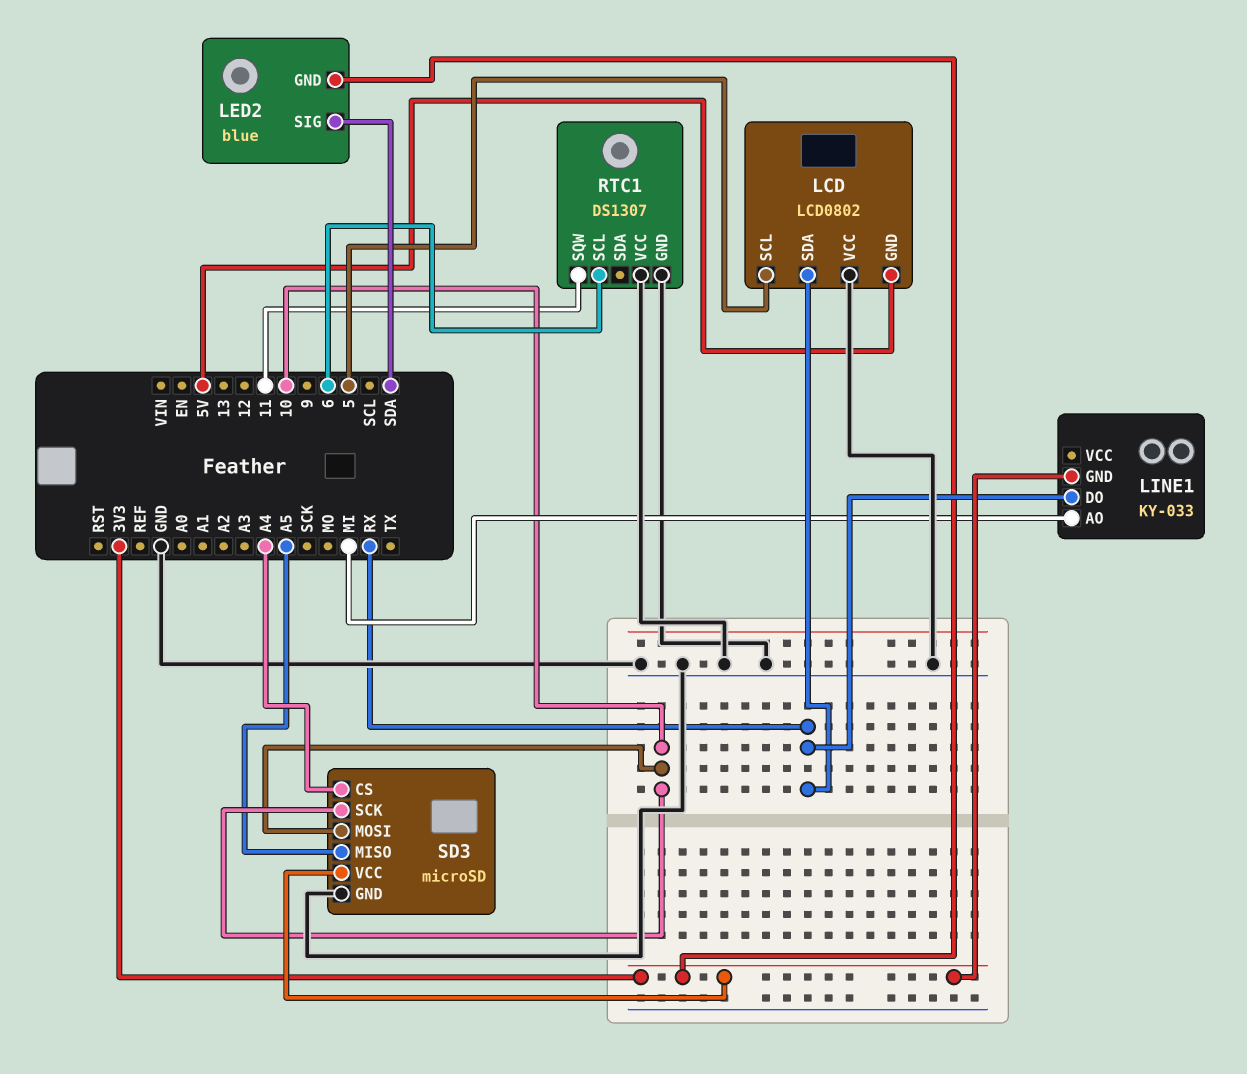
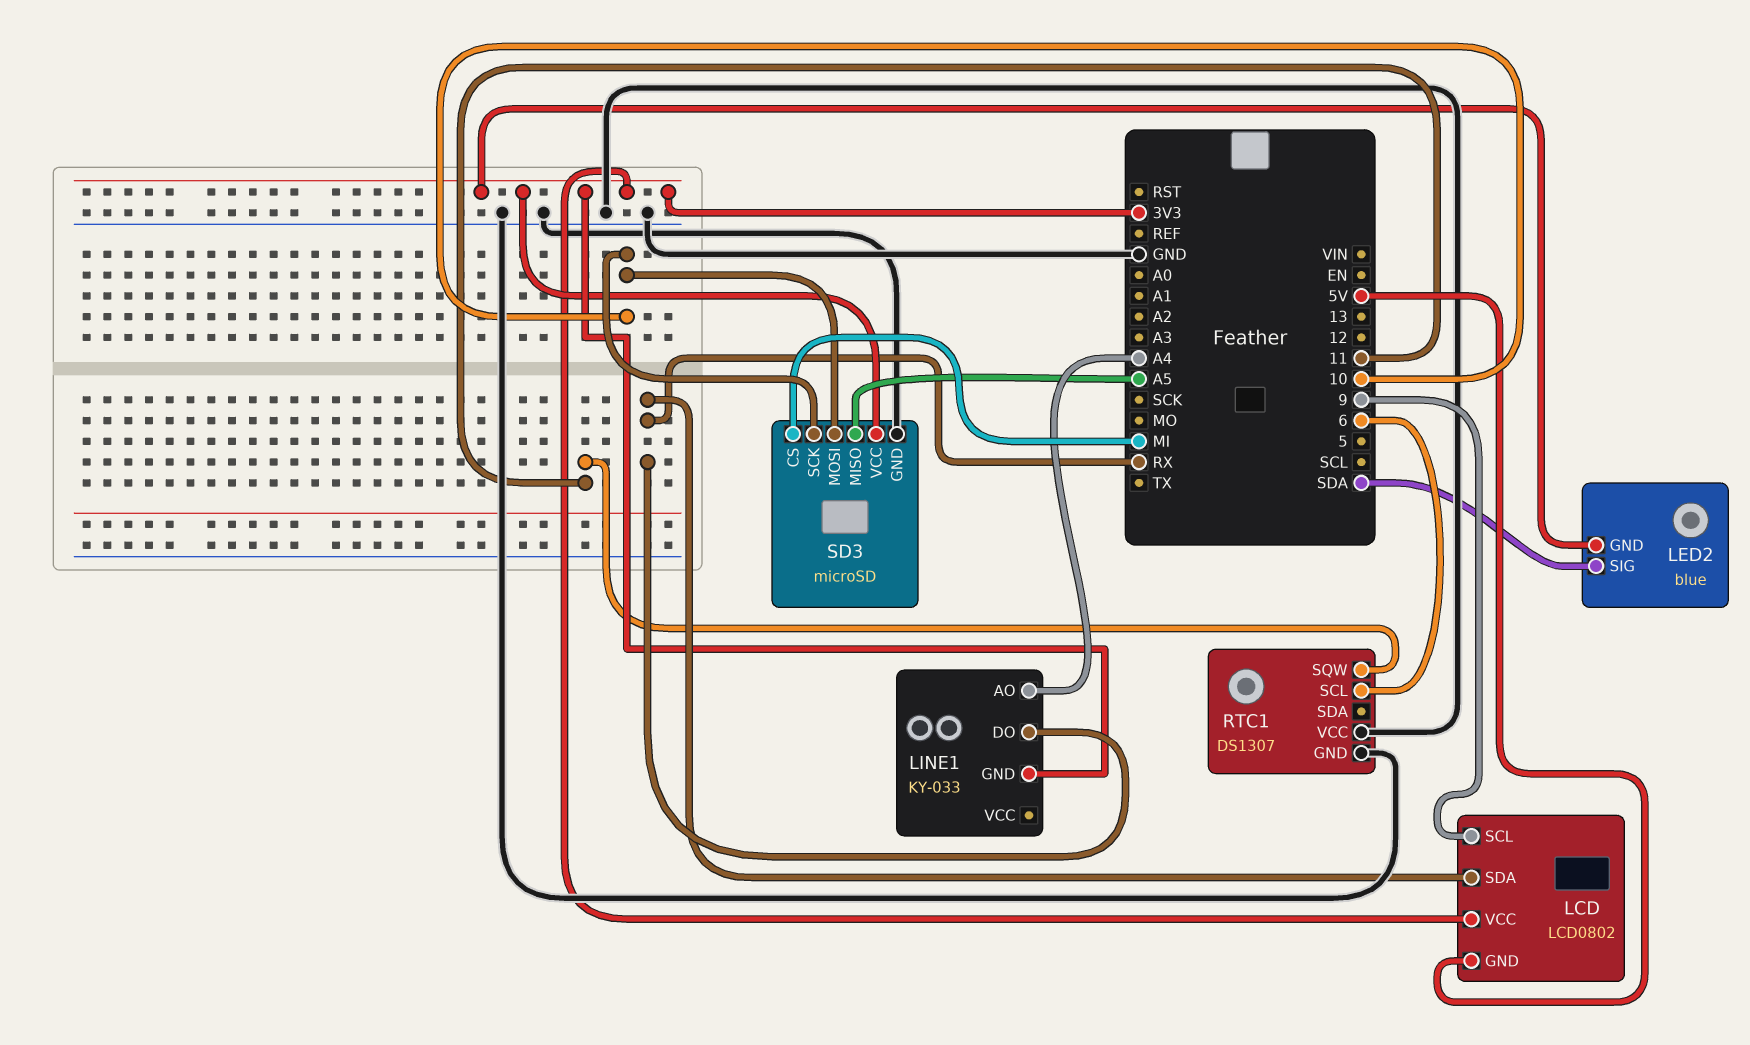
LCD pin SCL: 5 -> 9
LCD pin VCC: GND -> 3V3
LINE1 pin AO: MI -> A4
SD3 pin CS: A4 -> MI

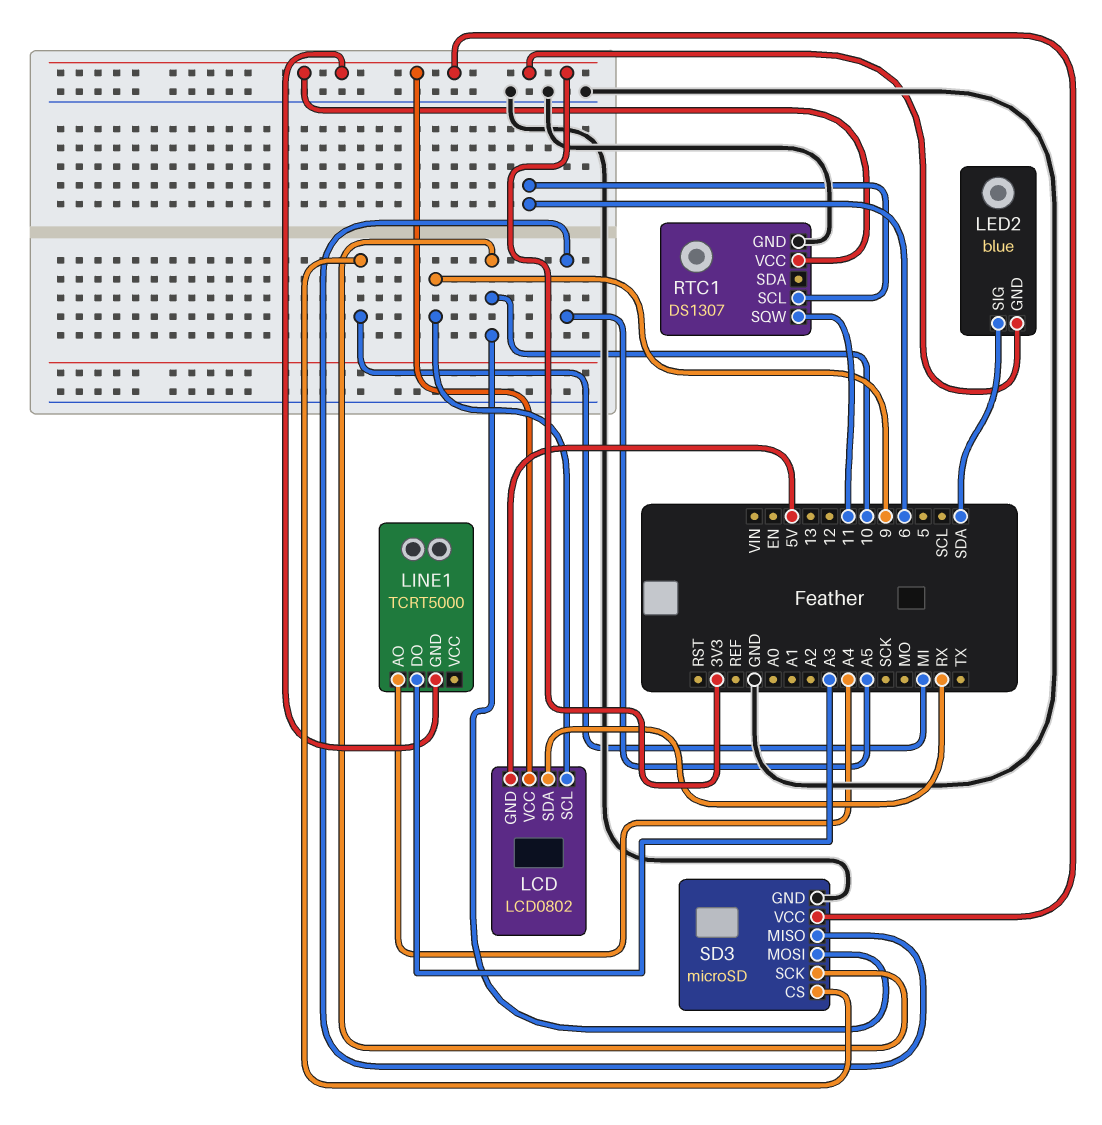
LINE1: KY-033 -> TCRT5000
LINE1 pin DO: RX -> A3
RTC1 pin VCC: GND -> 3V3

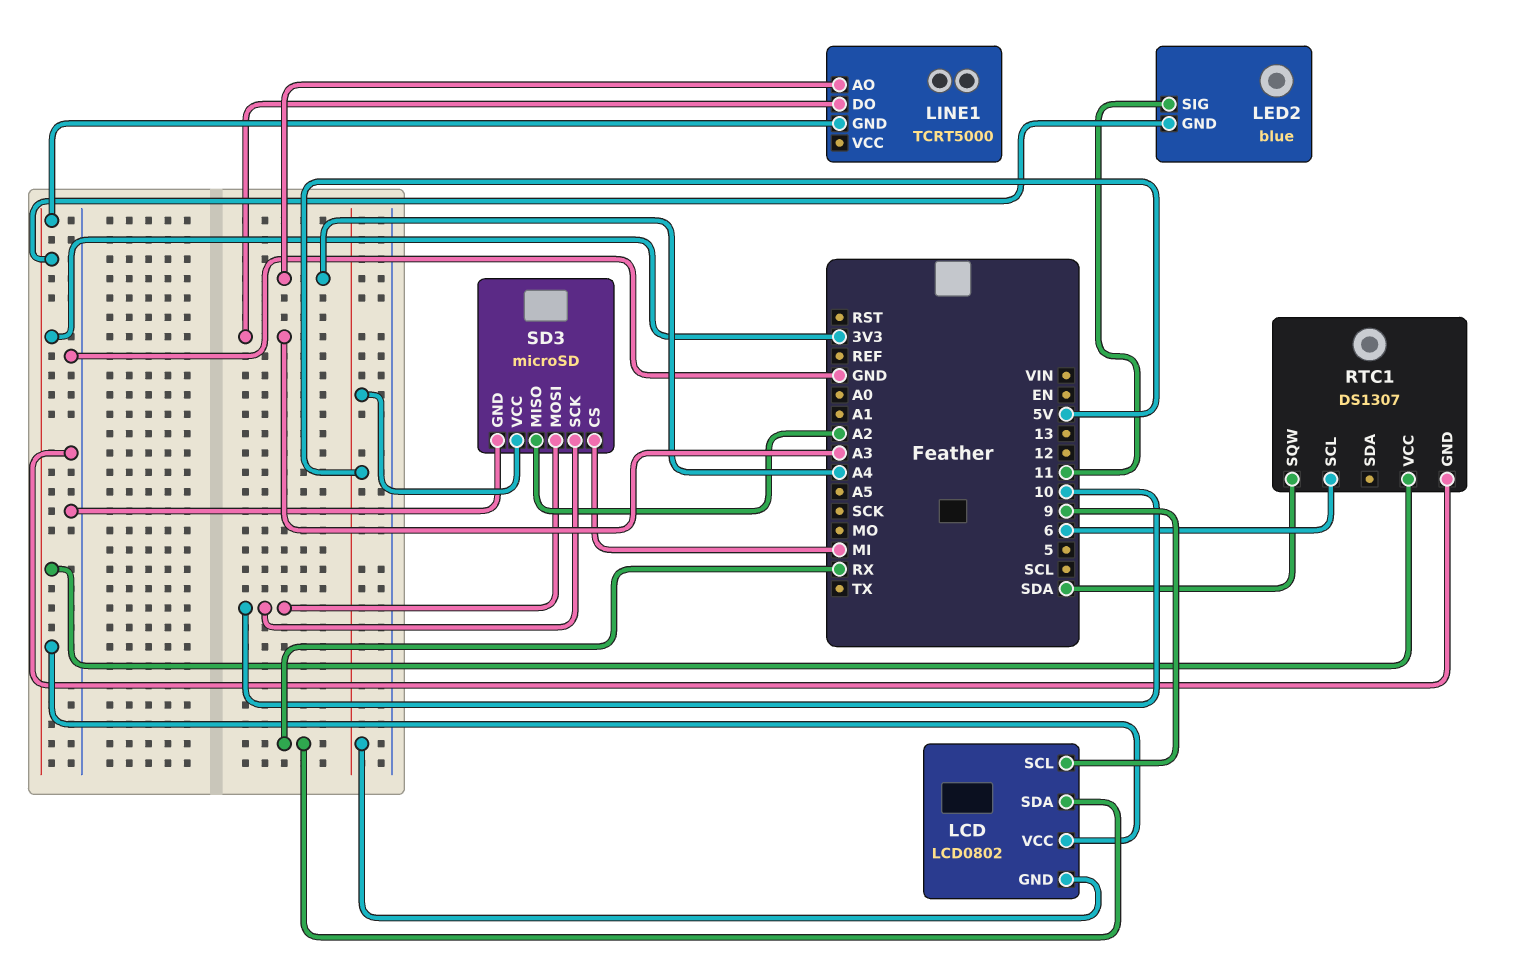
LED2 pin SIG: SDA -> 11
RTC1 pin SQW: 11 -> SDA
SD3 pin MISO: A5 -> A2
SD3 pin VCC: 3V3 -> 5V

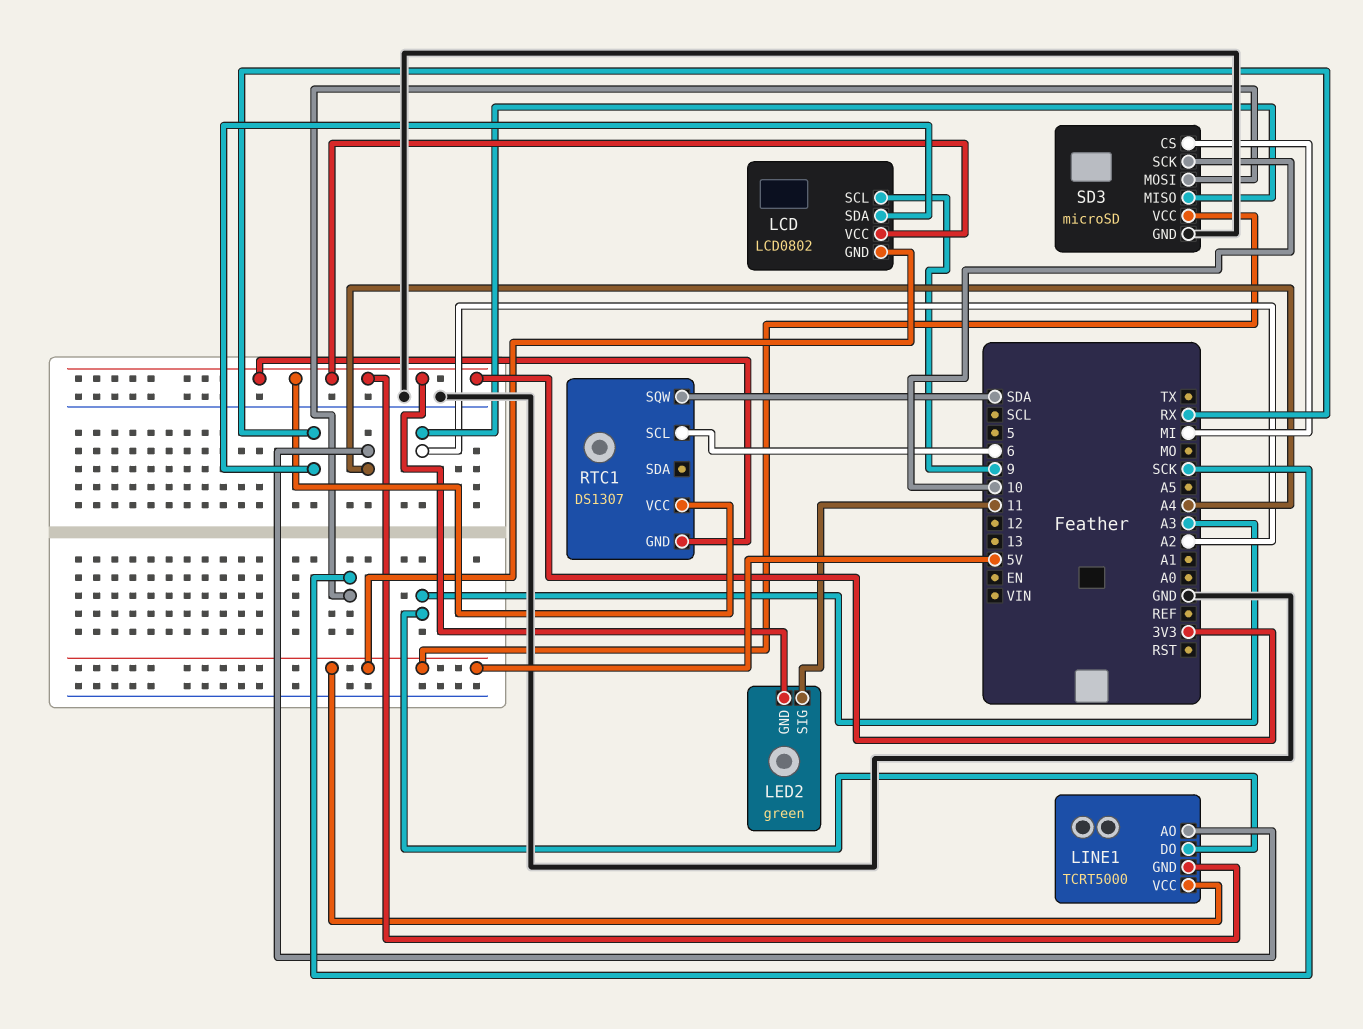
LED2: blue -> green
LINE1 pin VCC: none -> 5V
RTC1 pin GND: GND -> 3V3
SD3 pin MOSI: 10 -> SCK

